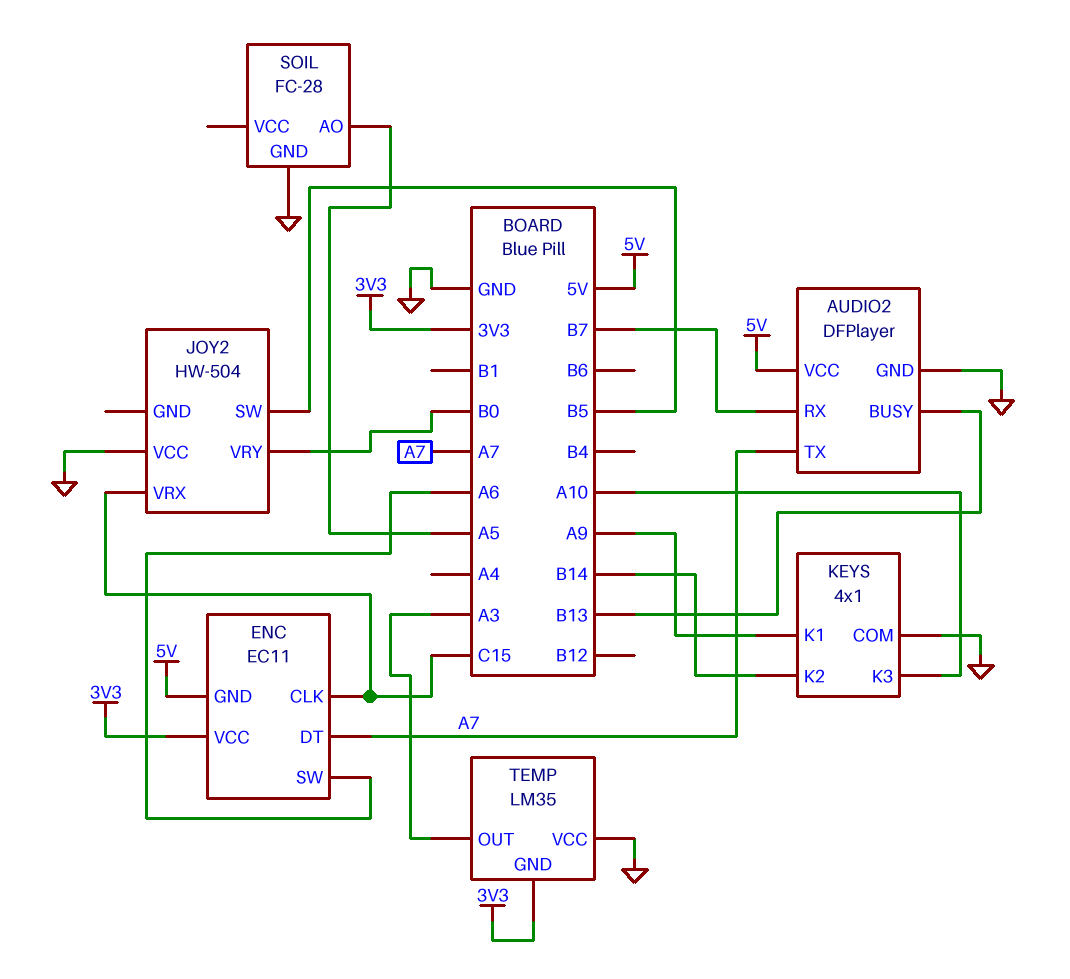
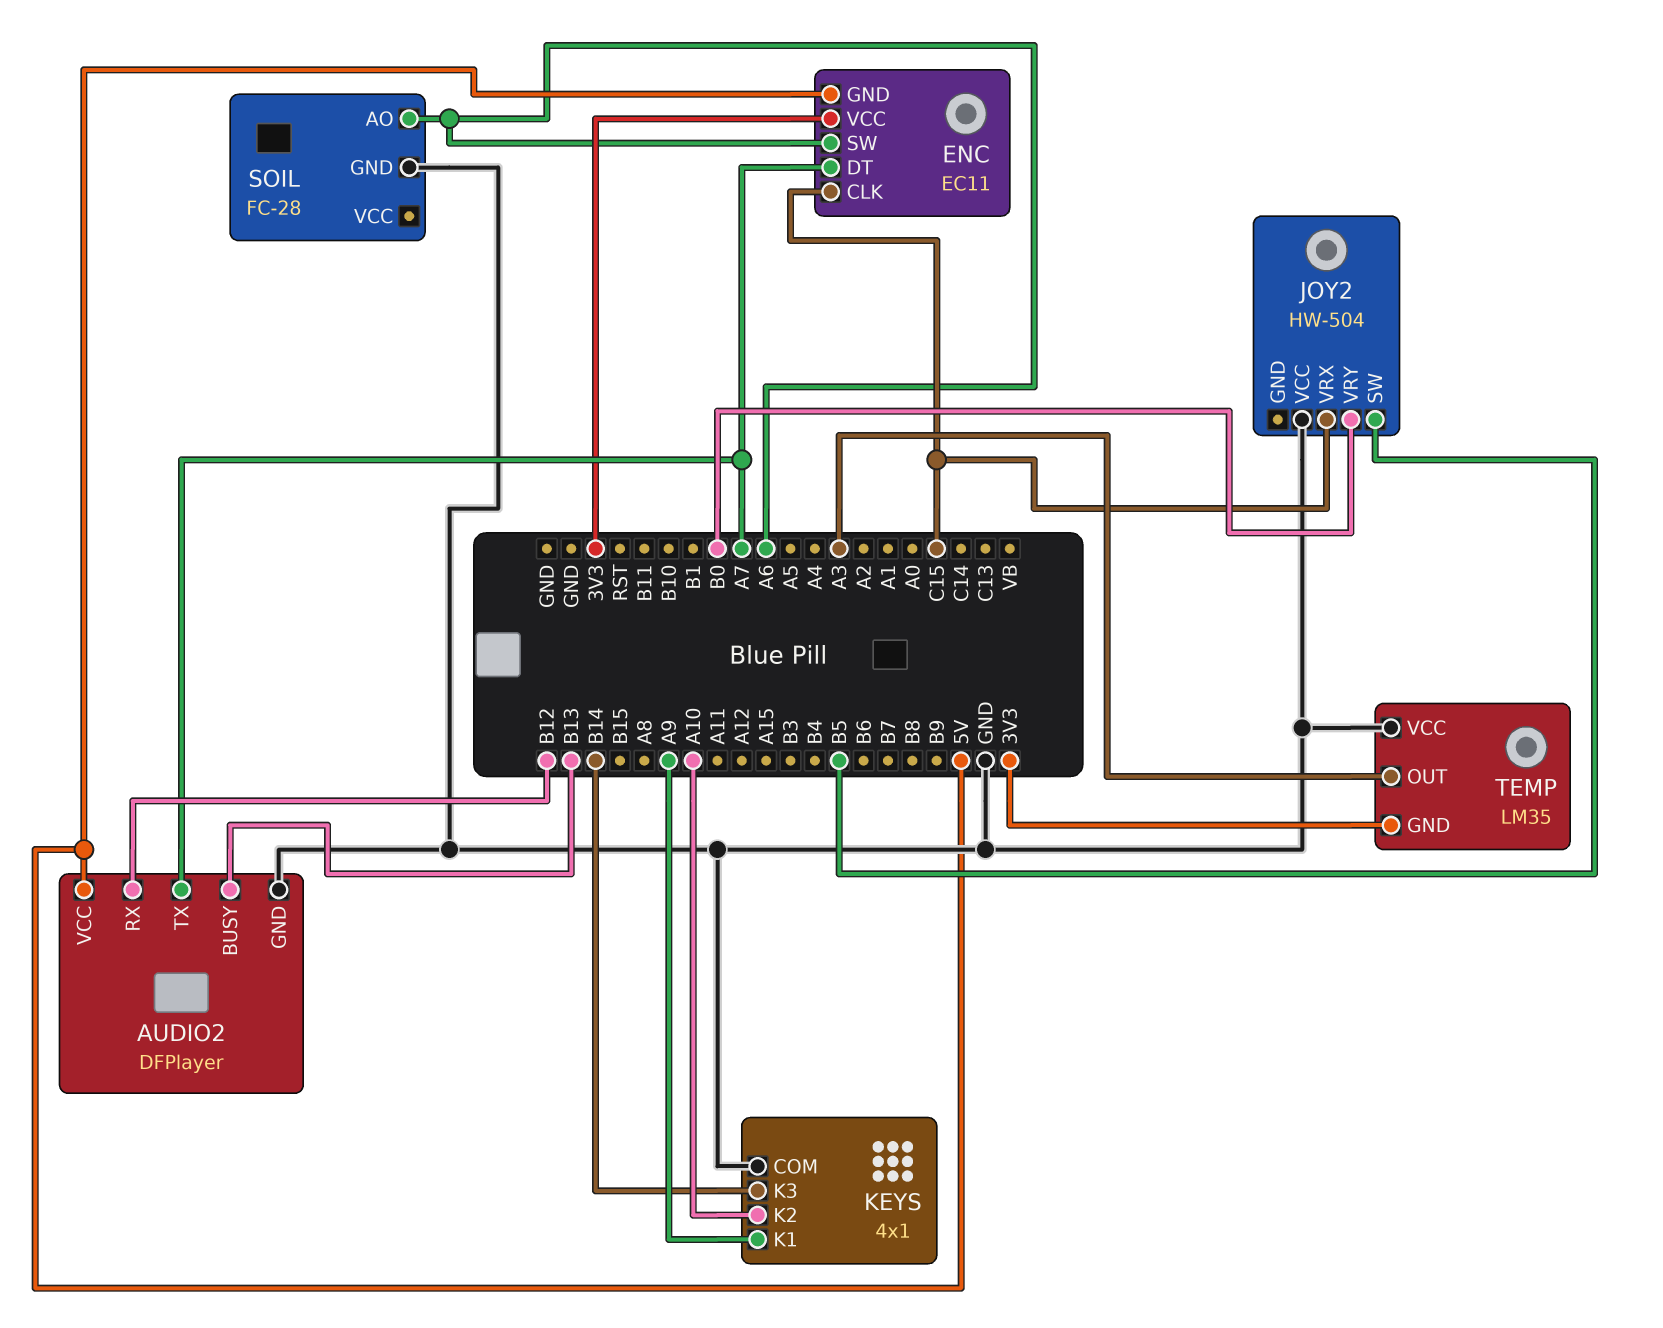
AUDIO2 pin RX: B7 -> B12
KEYS pin K2: B14 -> A10
KEYS pin K3: A10 -> B14
SOIL pin AO: A5 -> A6

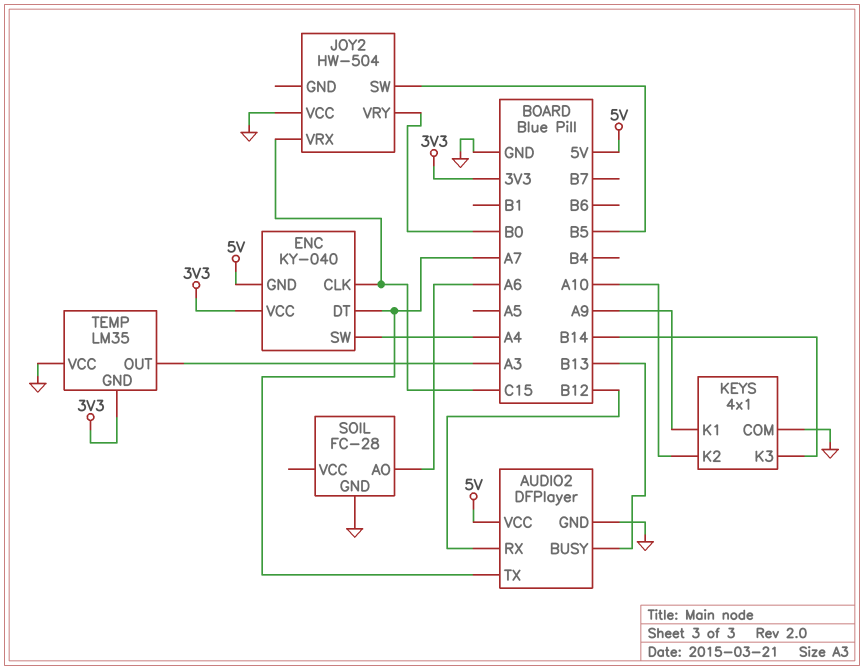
ENC: EC11 -> KY-040
ENC pin SW: A6 -> A4

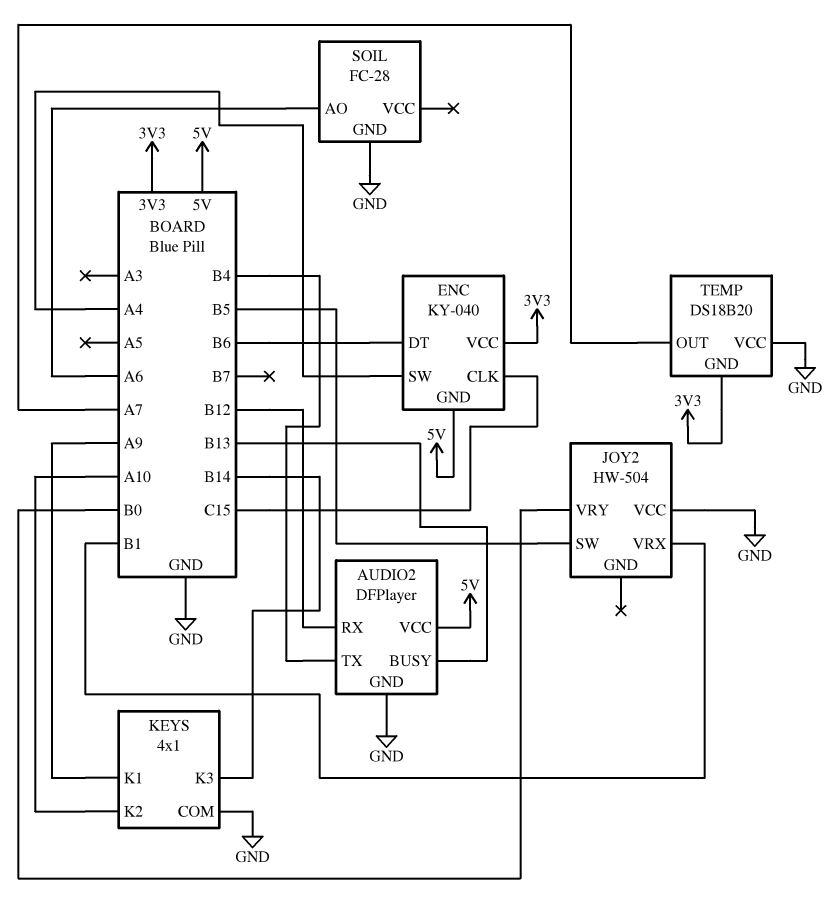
AUDIO2 pin TX: A7 -> B4
ENC pin DT: A7 -> B6
JOY2 pin VRX: C15 -> B1
TEMP: LM35 -> DS18B20
TEMP pin OUT: A3 -> A7

